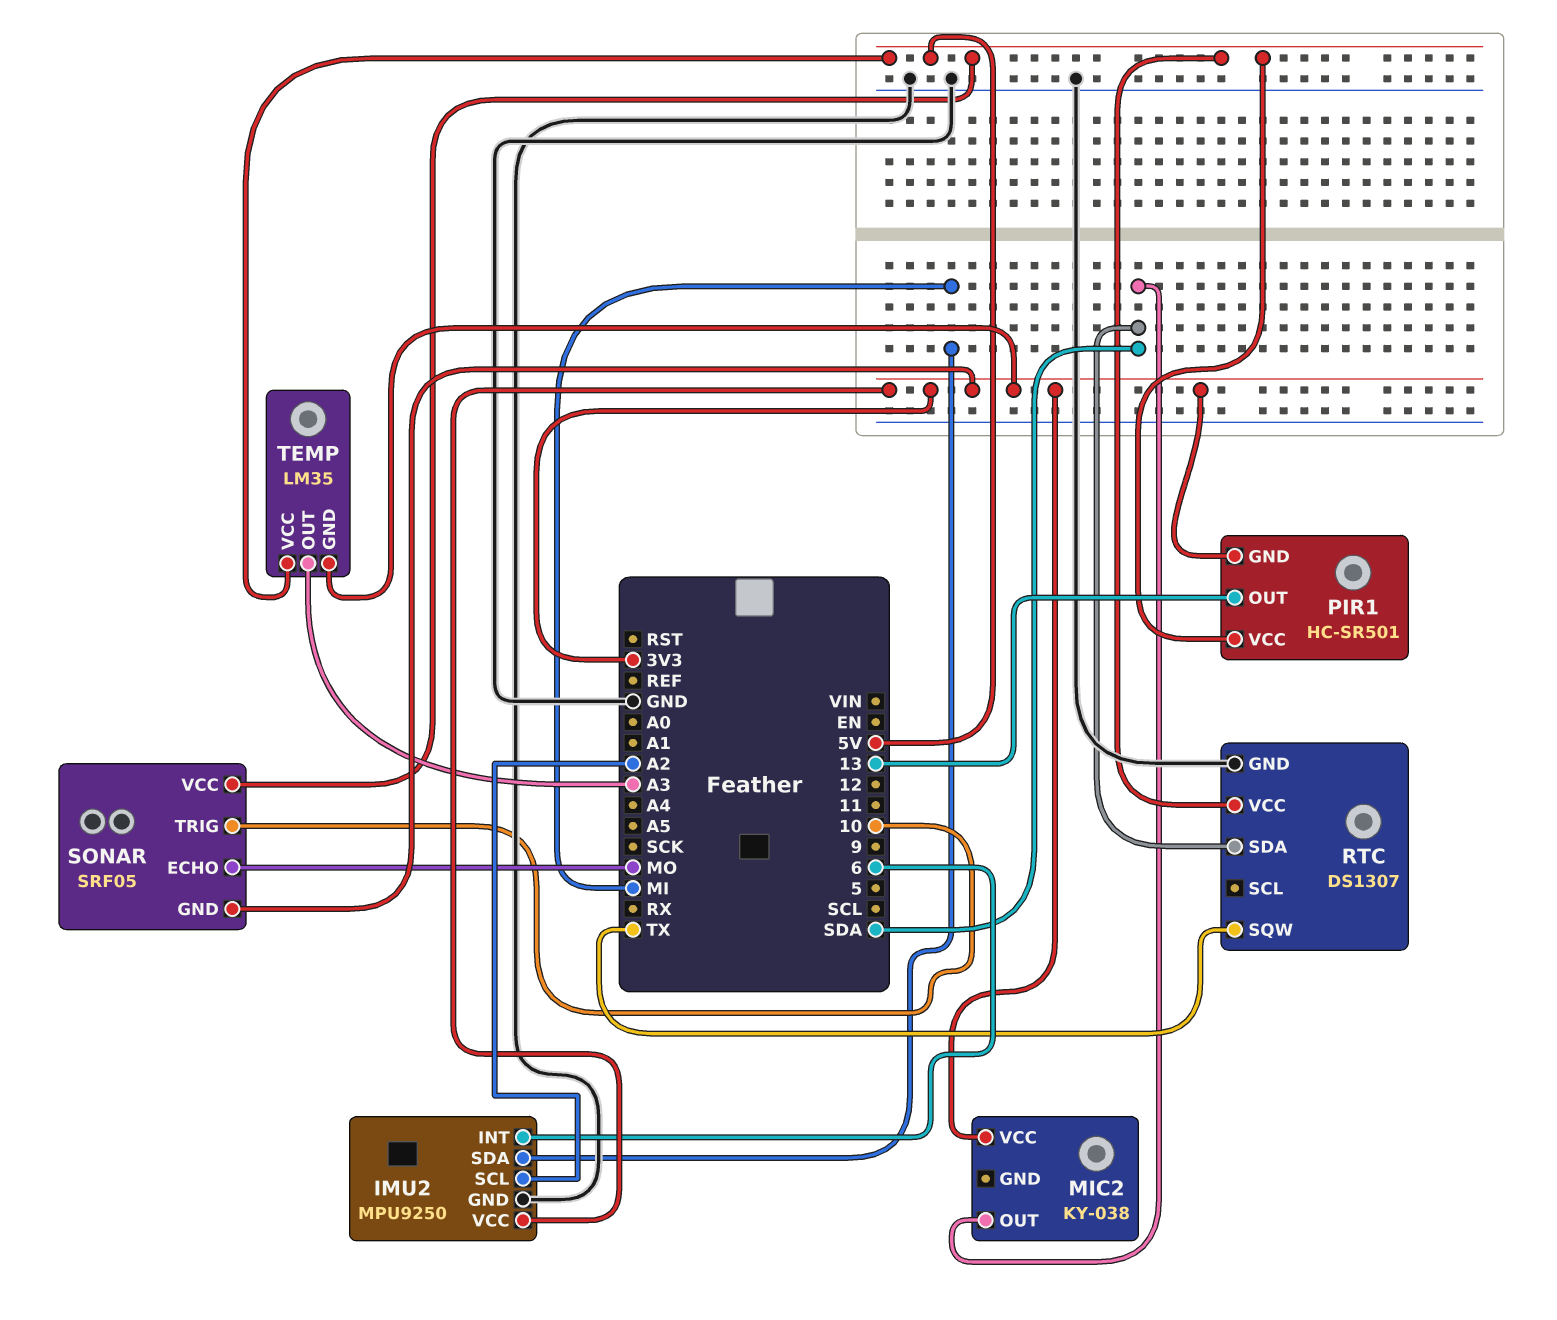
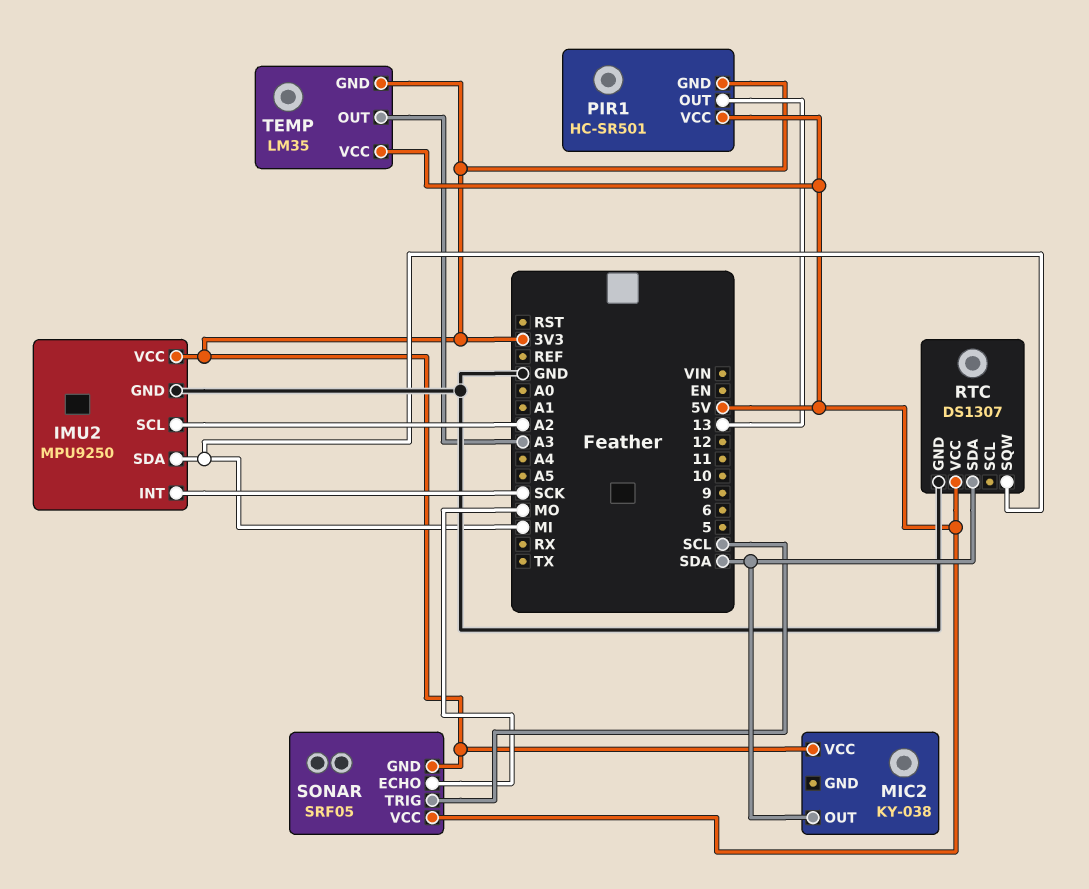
IMU2 pin INT: 6 -> SCK
RTC pin SQW: TX -> MI
SONAR pin TRIG: 10 -> SCL

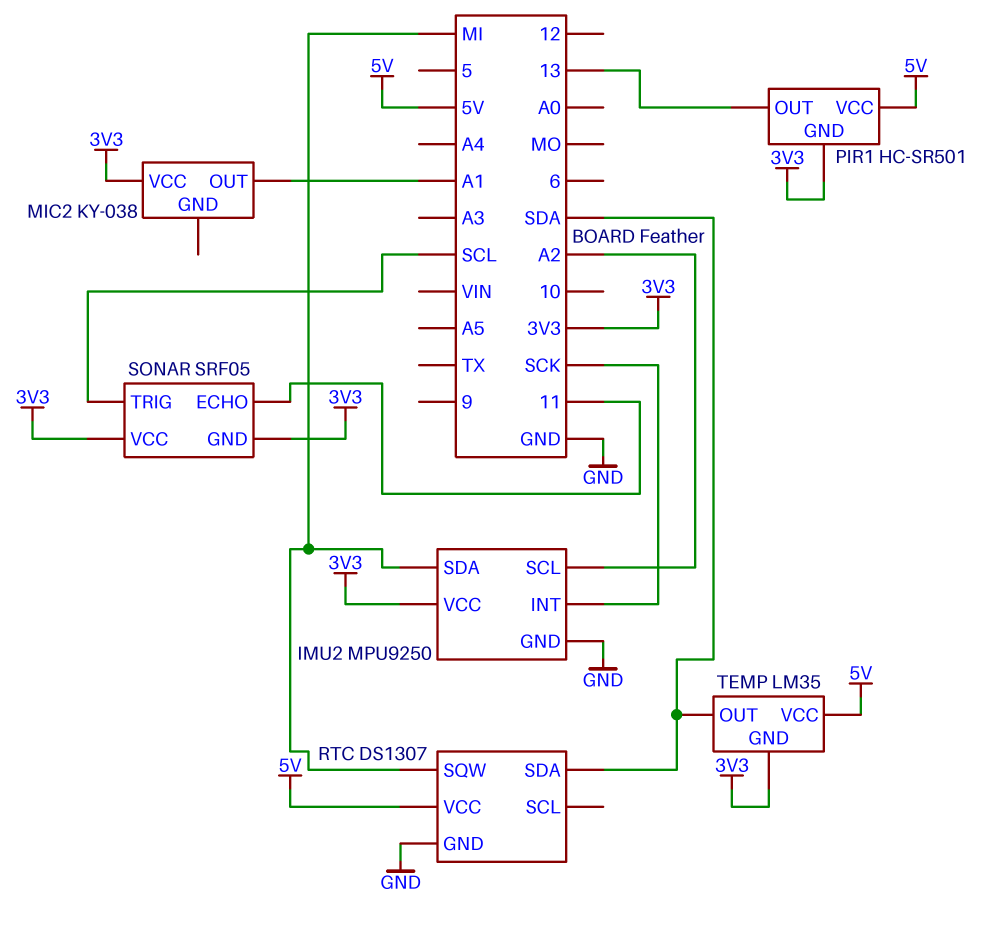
MIC2 pin OUT: SDA -> A1
SONAR pin ECHO: MO -> 11
SONAR pin VCC: 5V -> 3V3
TEMP pin OUT: A3 -> SDA

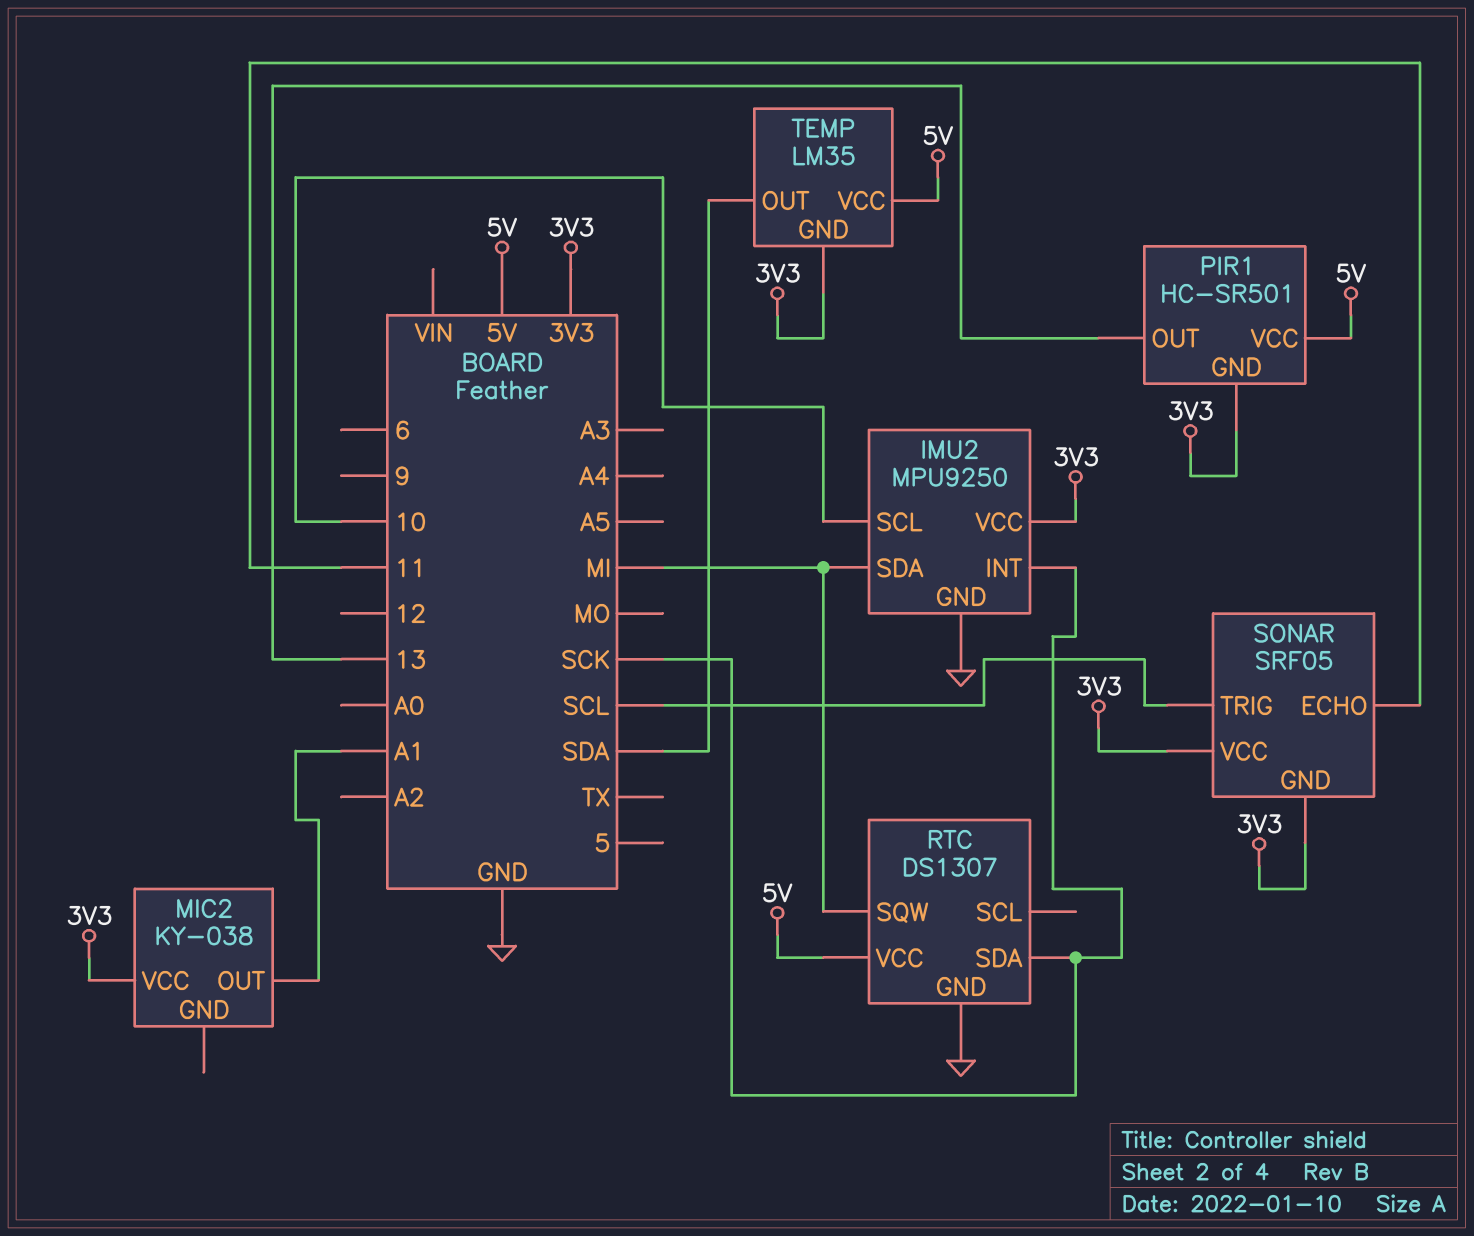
IMU2 pin SCL: A2 -> 10
RTC pin SDA: SDA -> SCK

